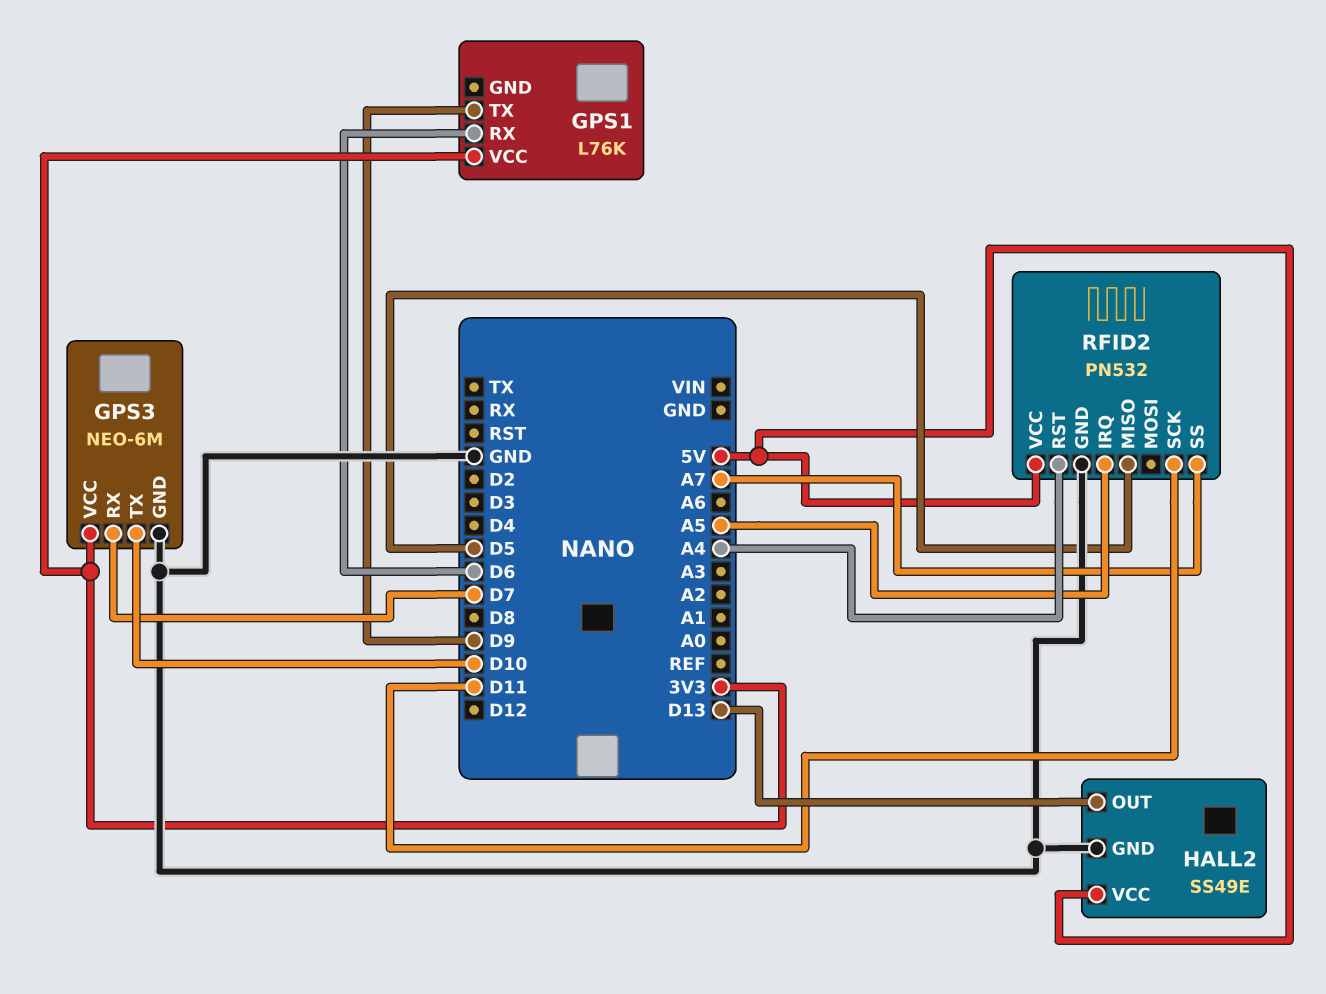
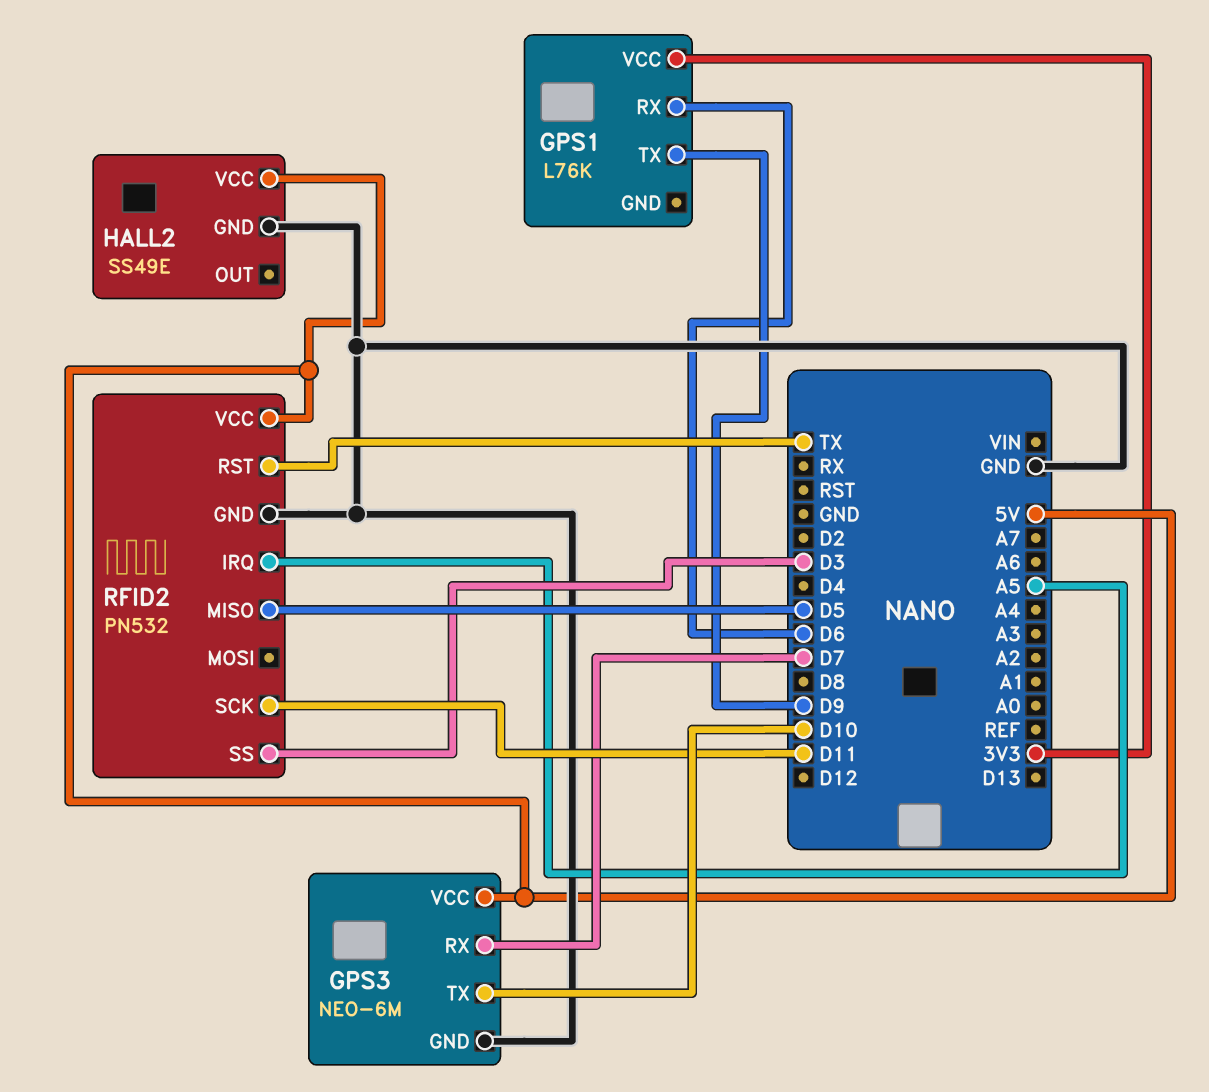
GPS3 pin VCC: 3V3 -> 5V
HALL2 pin OUT: D13 -> none
RFID2 pin RST: A4 -> TX
RFID2 pin SS: A7 -> D3

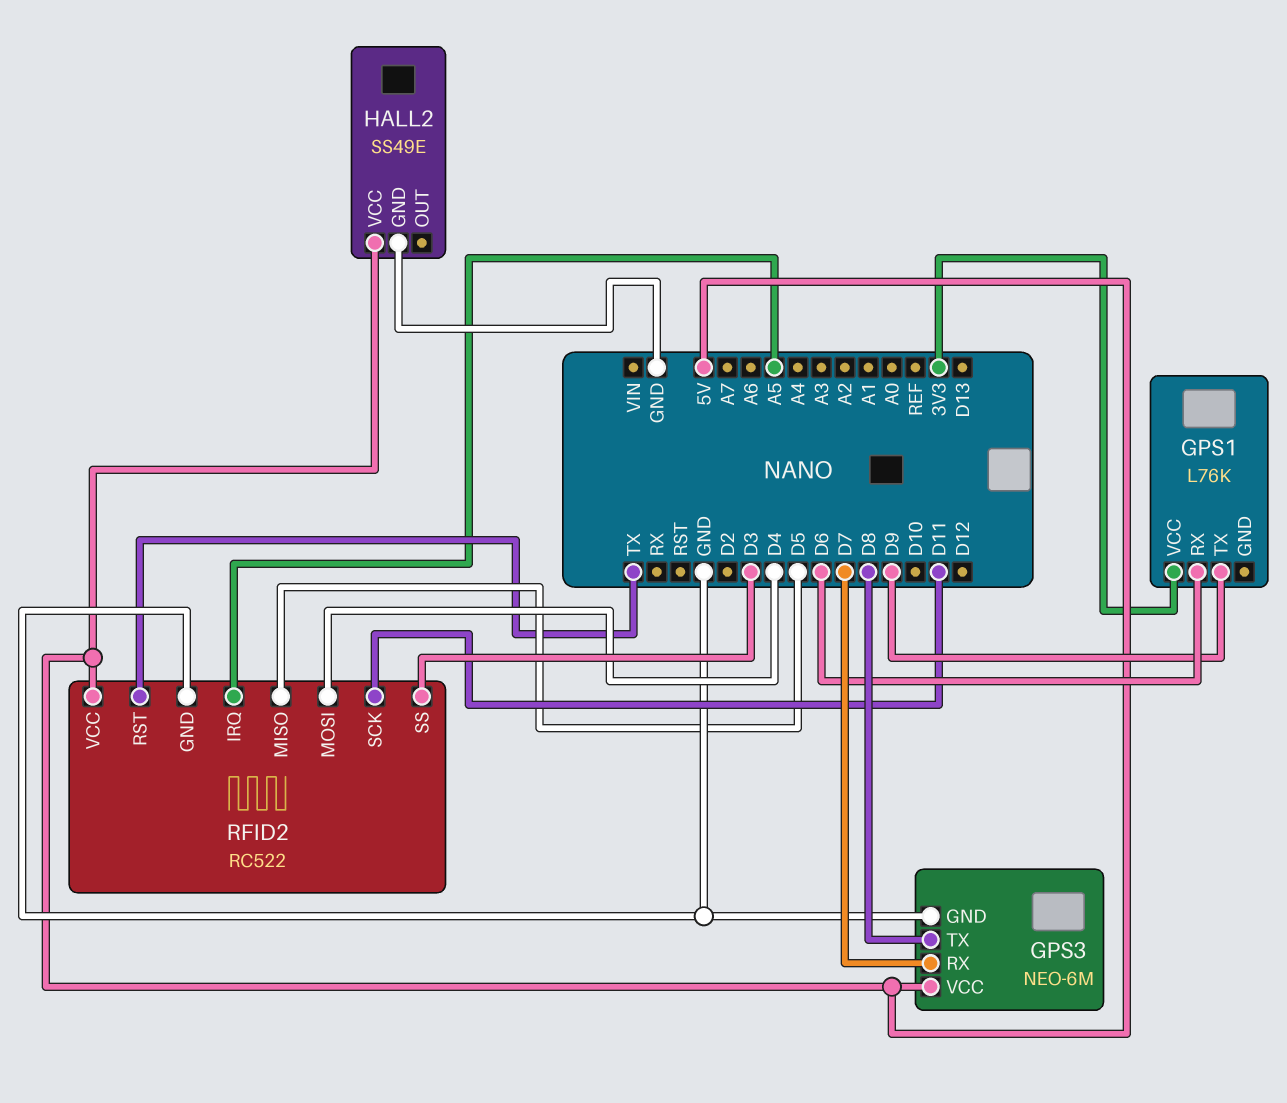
GPS3 pin TX: D10 -> D8
RFID2: PN532 -> RC522
RFID2 pin MOSI: none -> D4

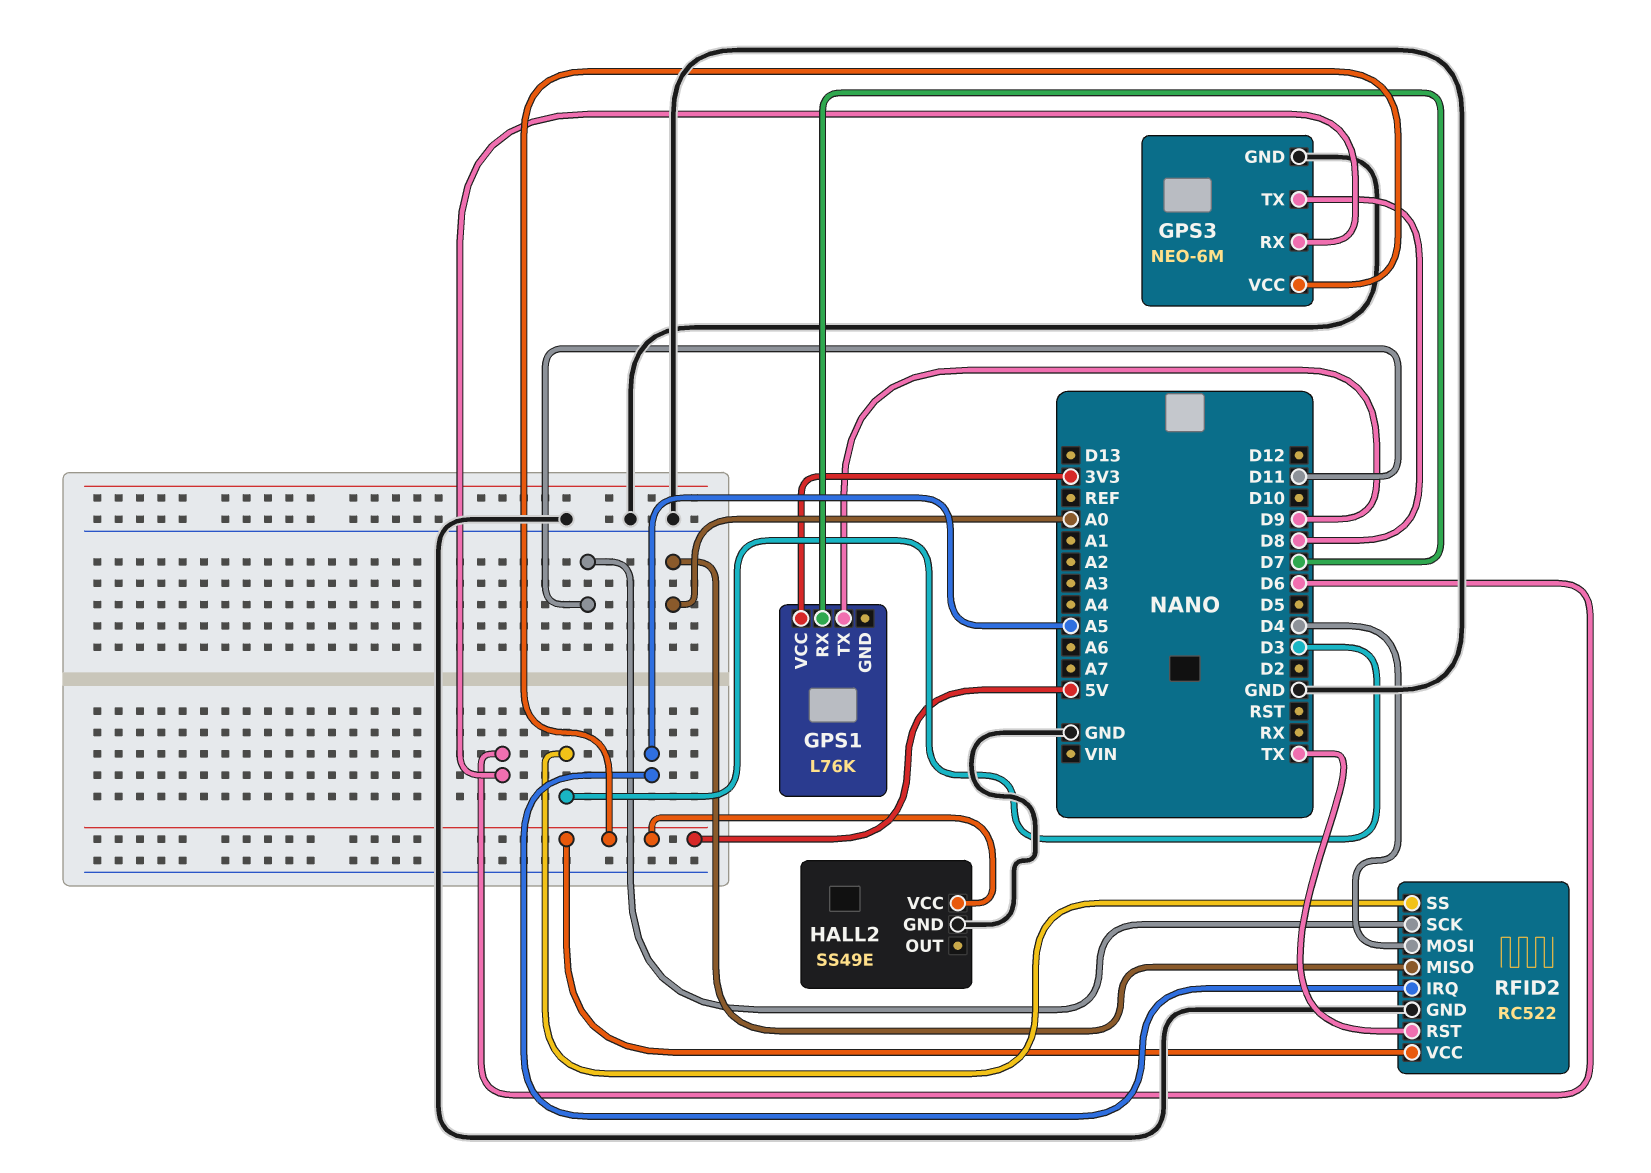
GPS1 pin RX: D6 -> D7
GPS3 pin RX: D7 -> D6
RFID2 pin MISO: D5 -> A0

